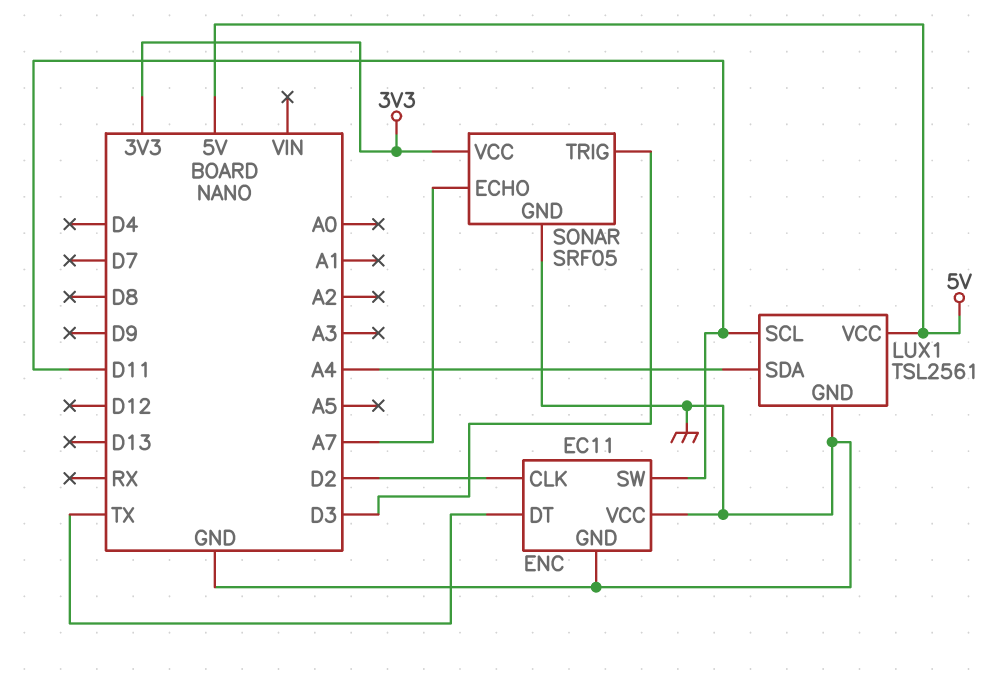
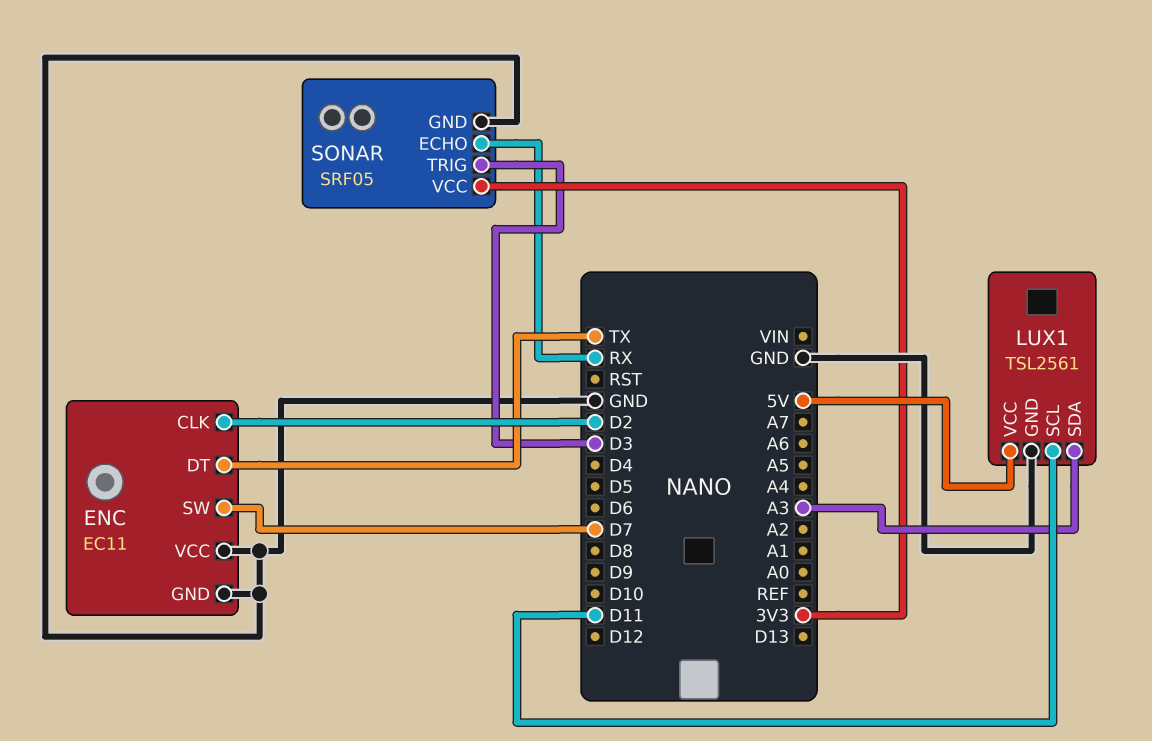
ENC pin SW: D11 -> D7
LUX1 pin SDA: A4 -> A3
SONAR pin ECHO: A7 -> RX

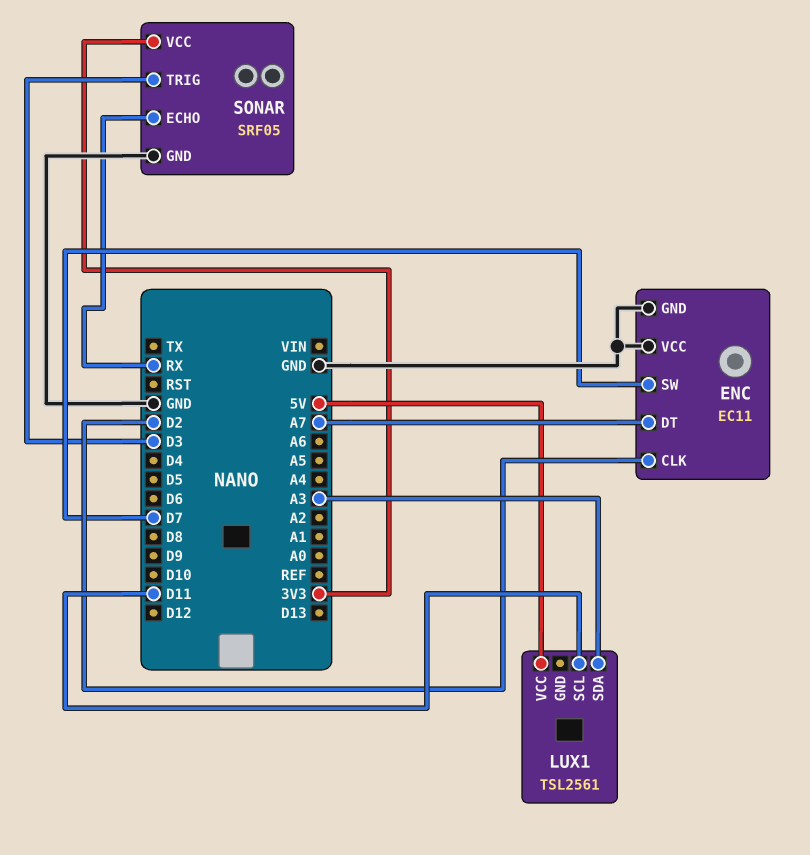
ENC pin DT: TX -> A7
LUX1 pin GND: GND -> none

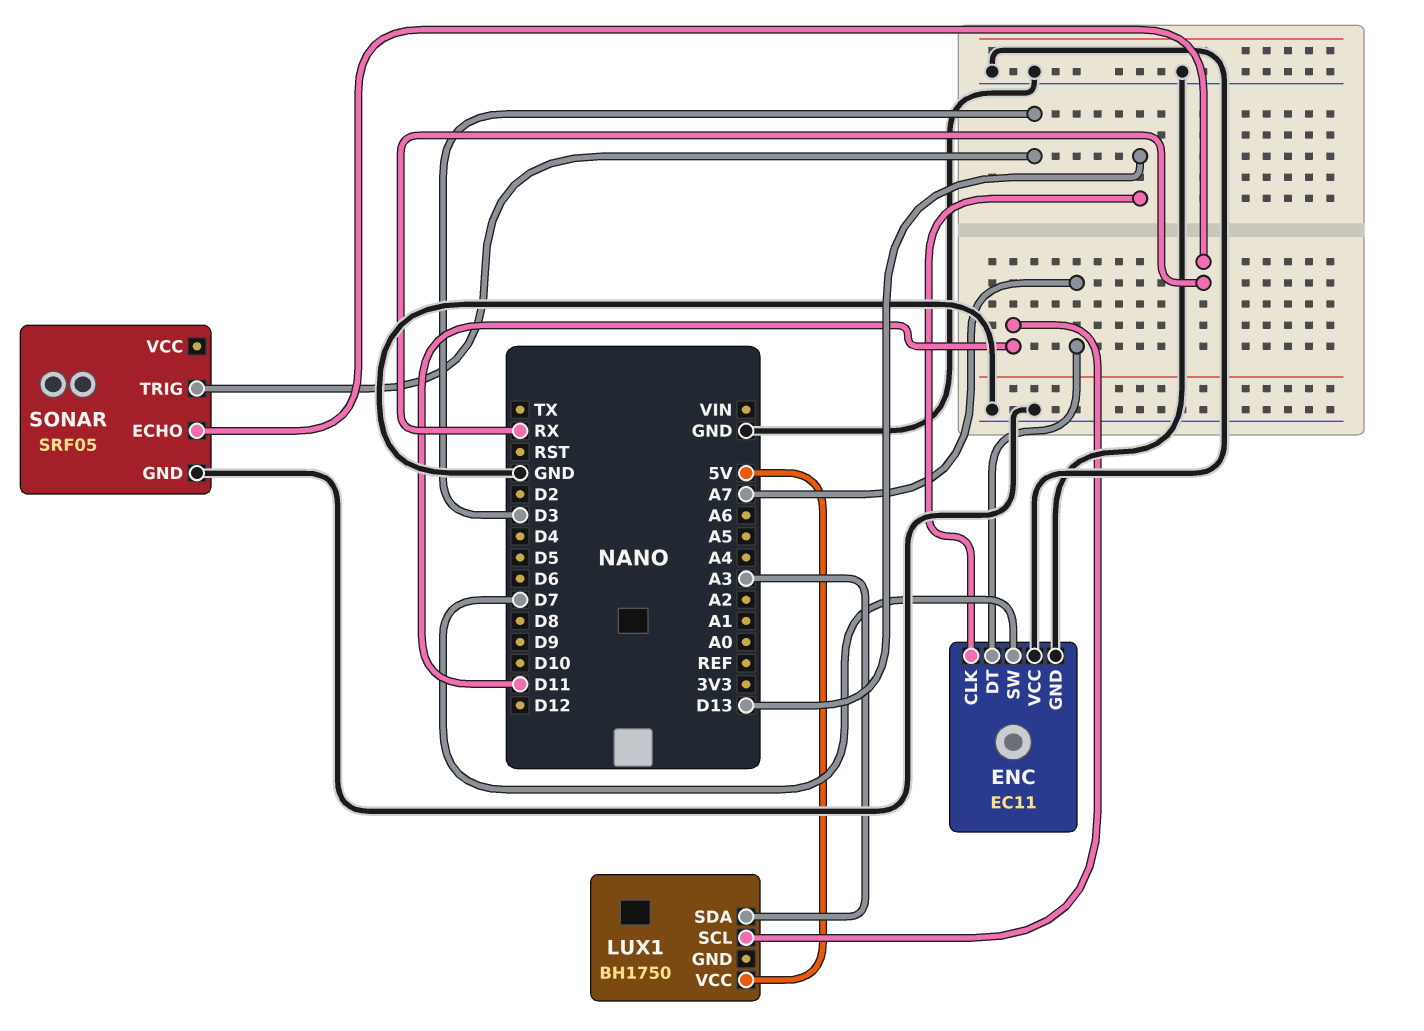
ENC pin CLK: D2 -> D13
LUX1: TSL2561 -> BH1750
SONAR pin VCC: 3V3 -> none

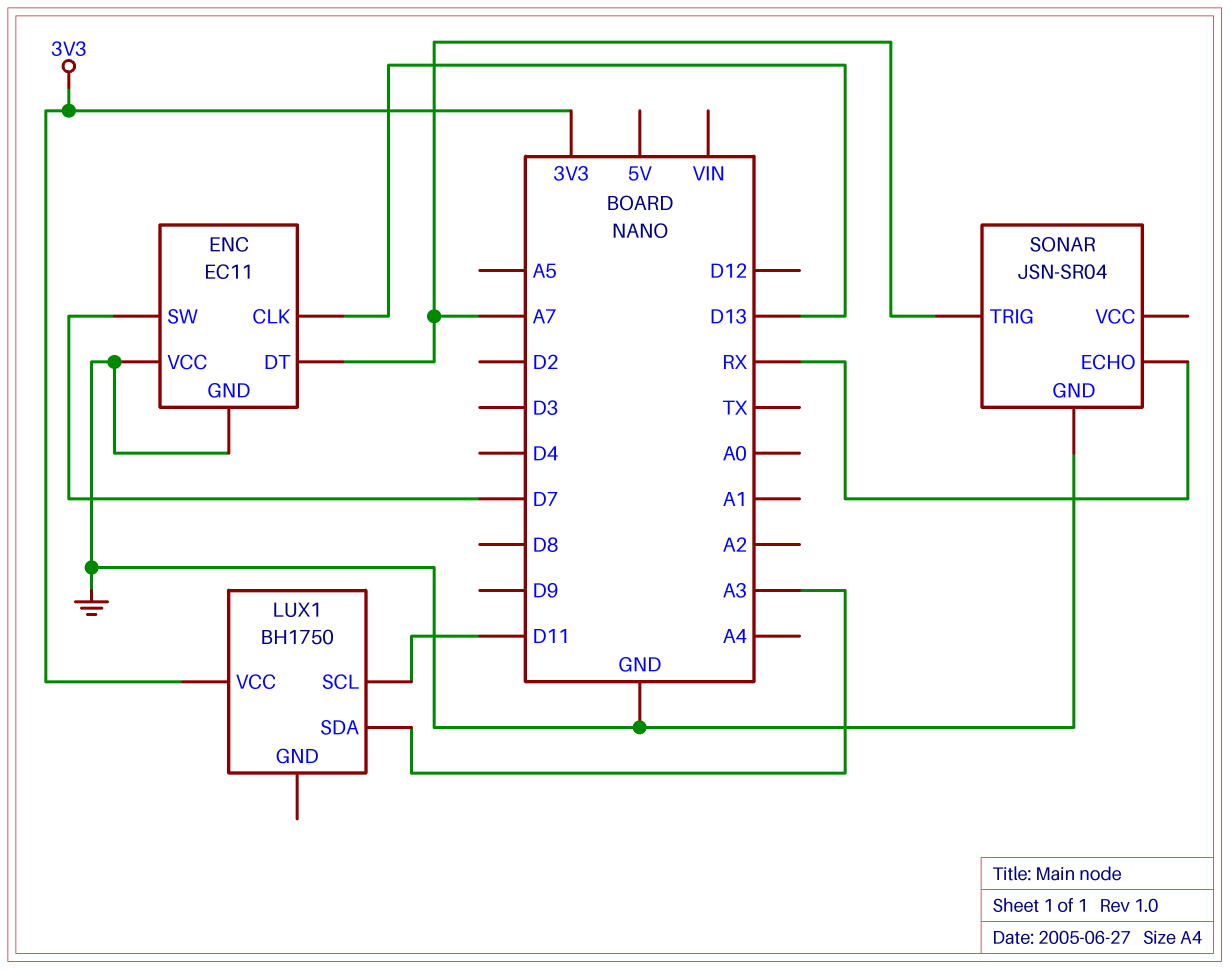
LUX1 pin VCC: 5V -> 3V3
SONAR: SRF05 -> JSN-SR04
SONAR pin TRIG: D3 -> A7

